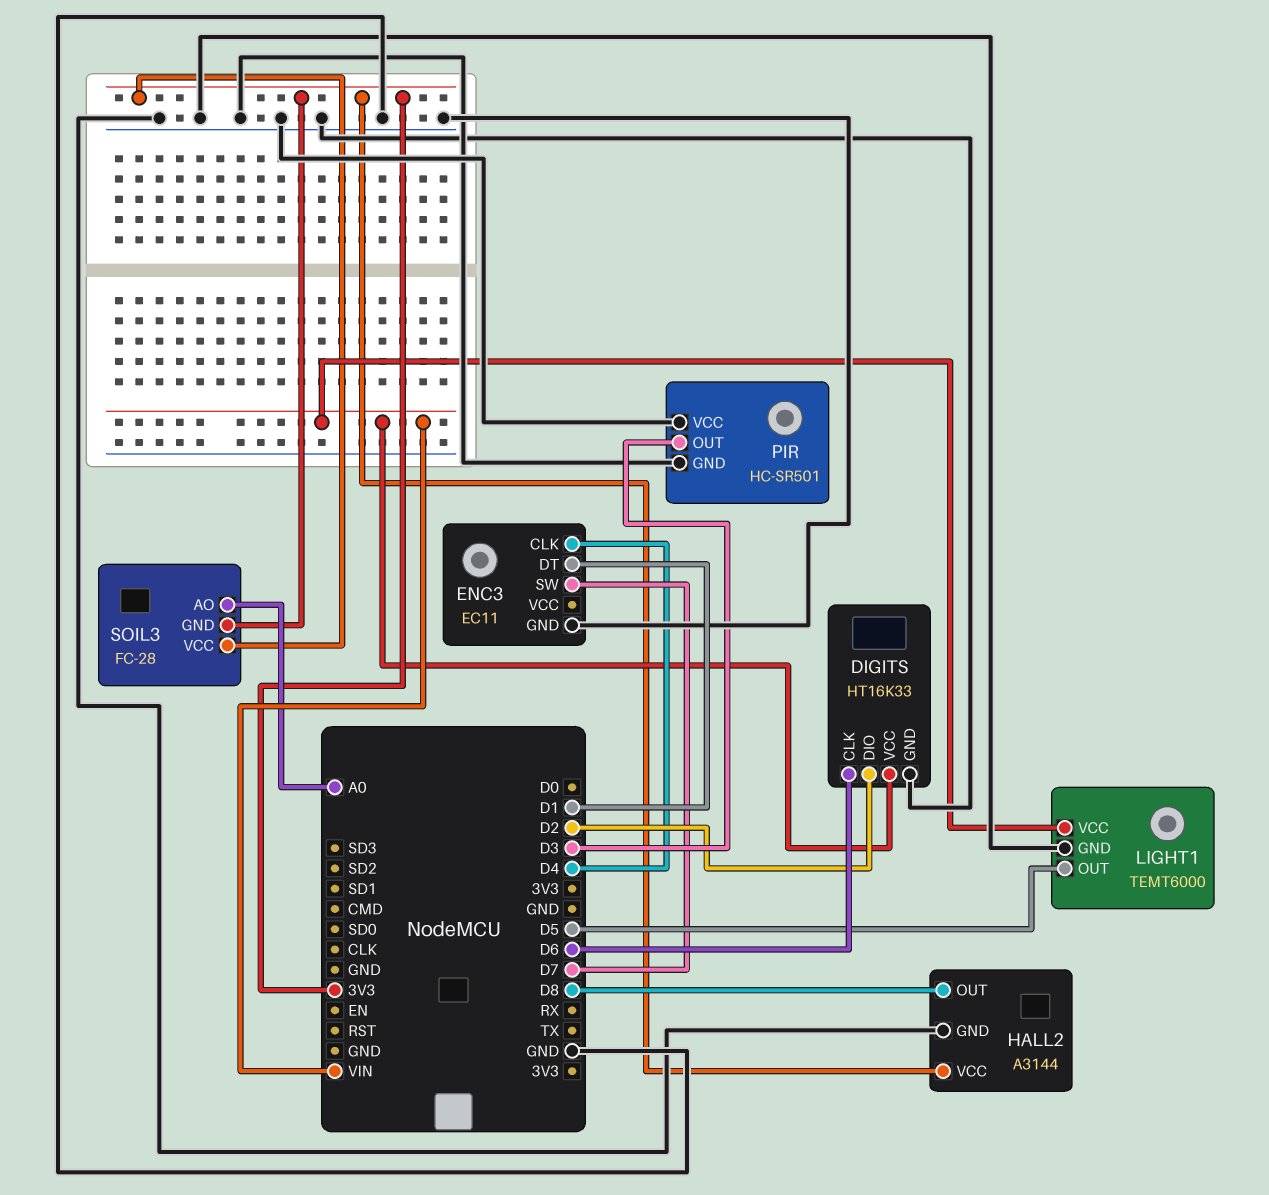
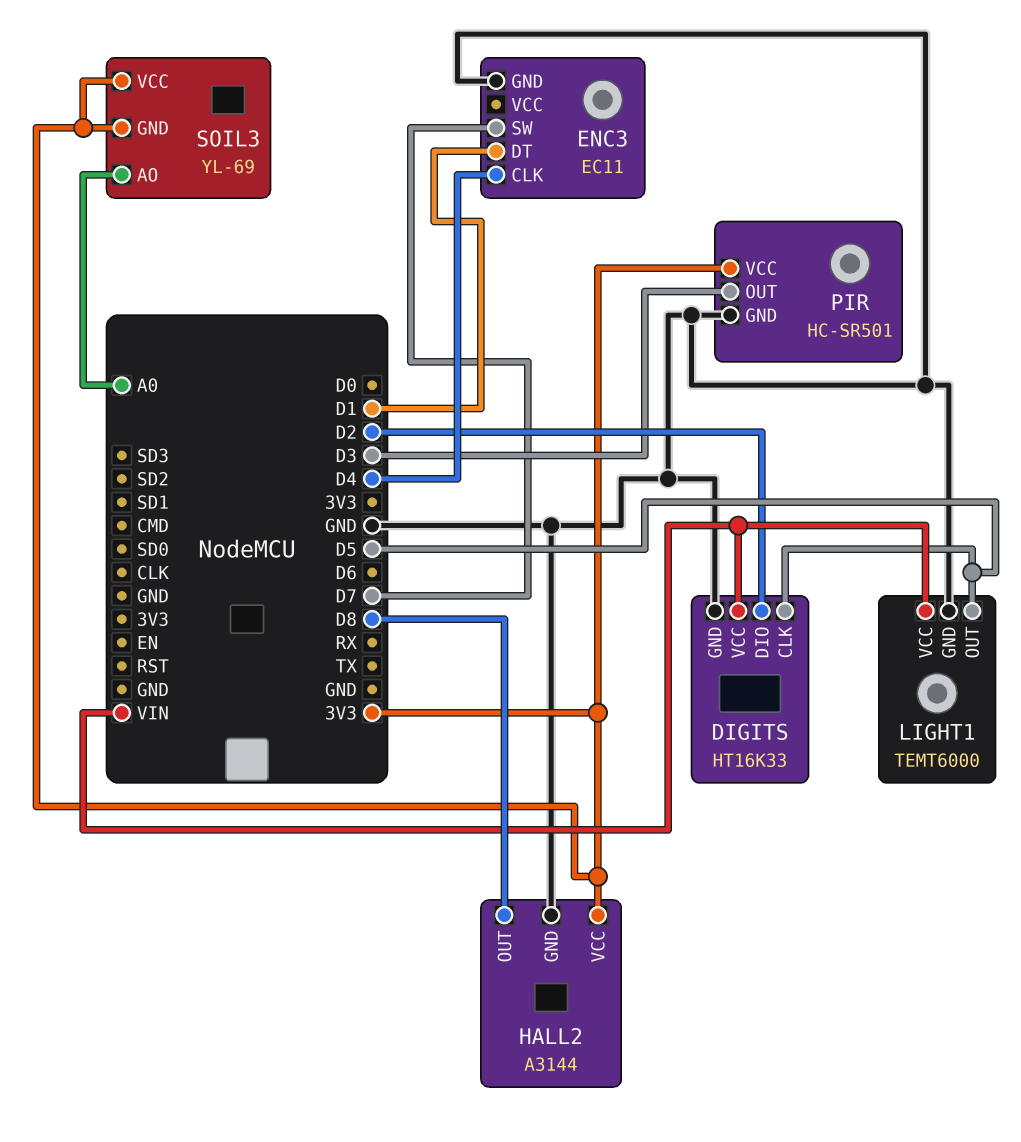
DIGITS pin CLK: D6 -> D5
PIR pin VCC: GND -> 3V3
SOIL3: FC-28 -> YL-69

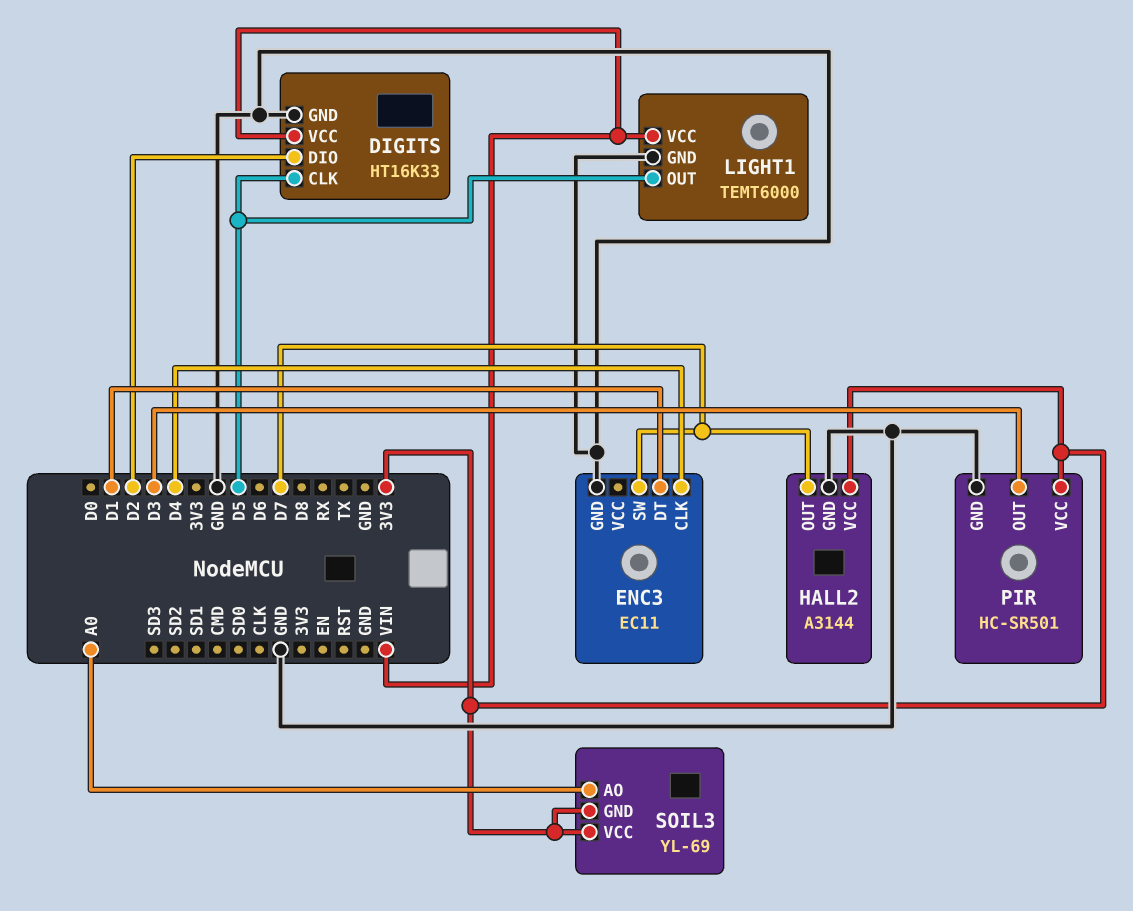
HALL2 pin OUT: D8 -> D7

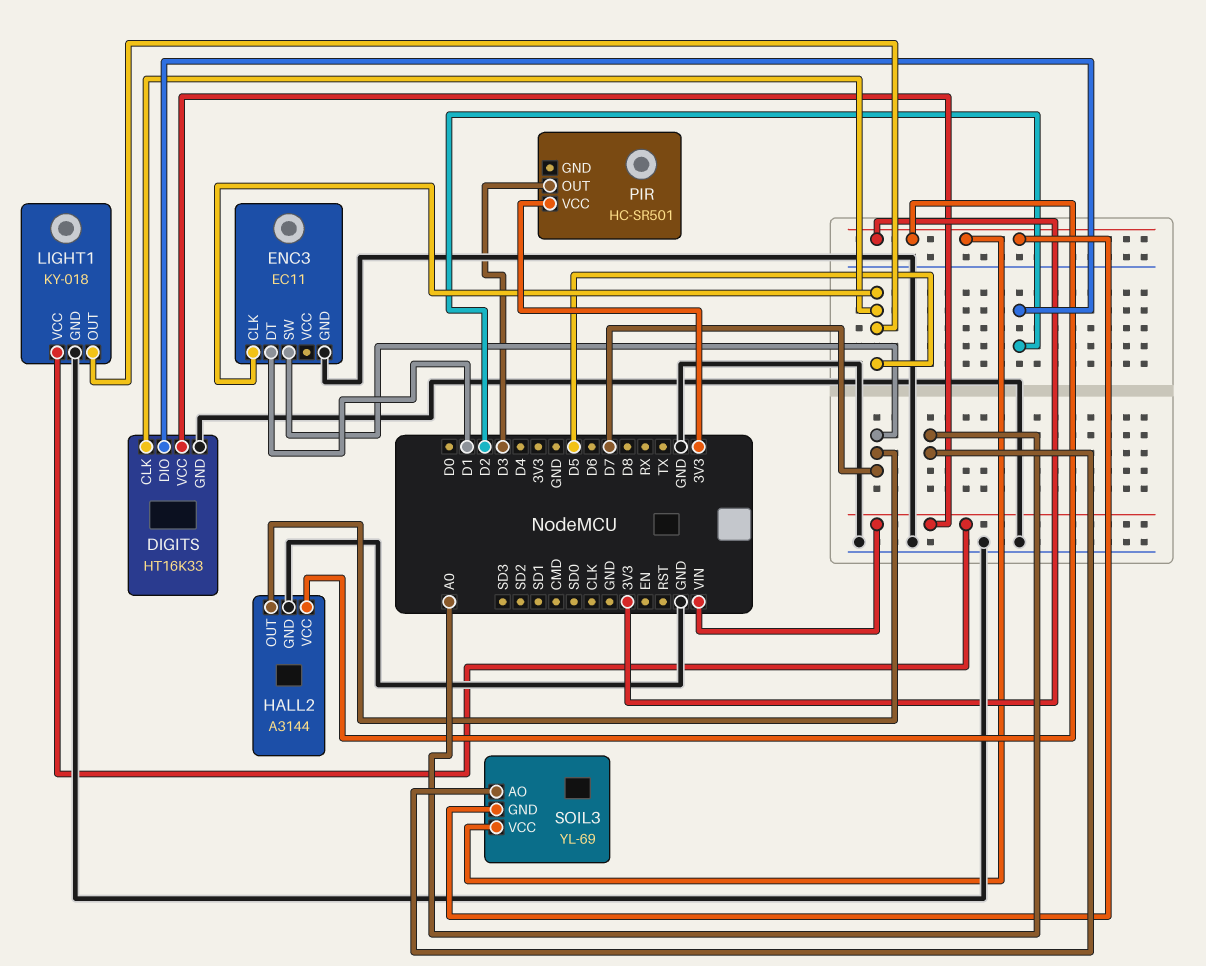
ENC3 pin CLK: D4 -> D5
LIGHT1: TEMT6000 -> KY-018
PIR pin GND: GND -> none

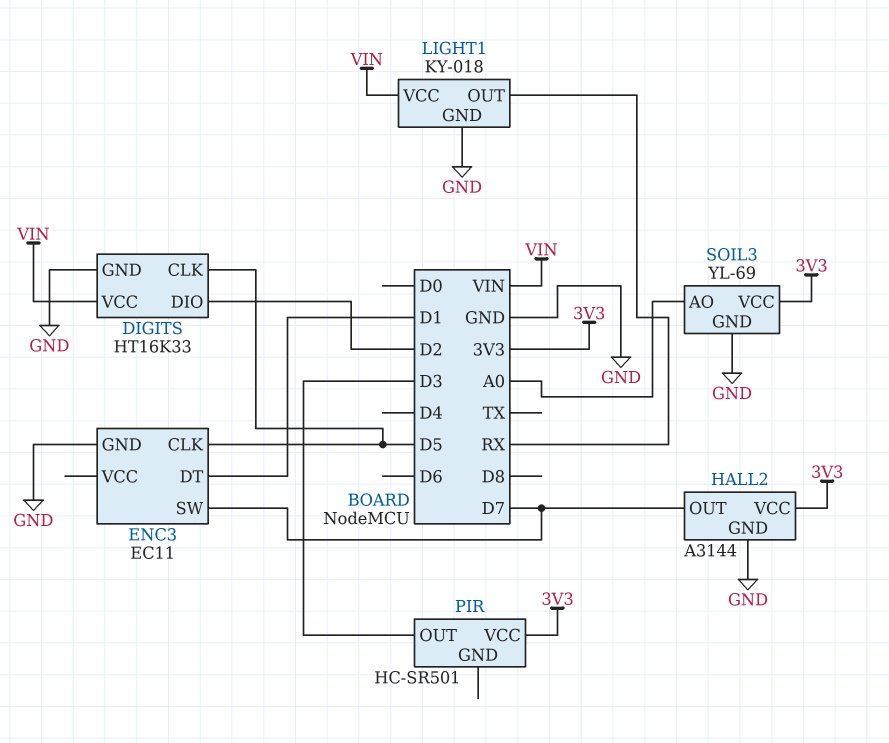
LIGHT1 pin OUT: D5 -> RX
SOIL3 pin GND: 3V3 -> GND

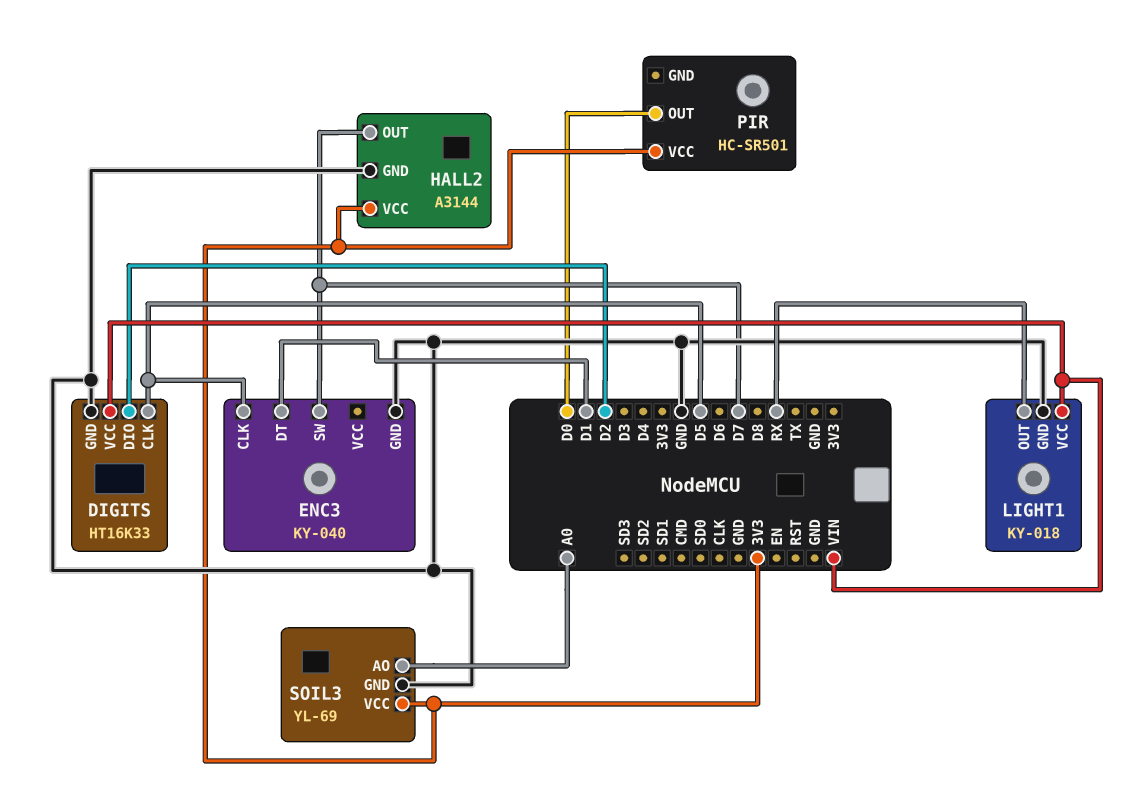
ENC3: EC11 -> KY-040
PIR pin OUT: D3 -> D0

